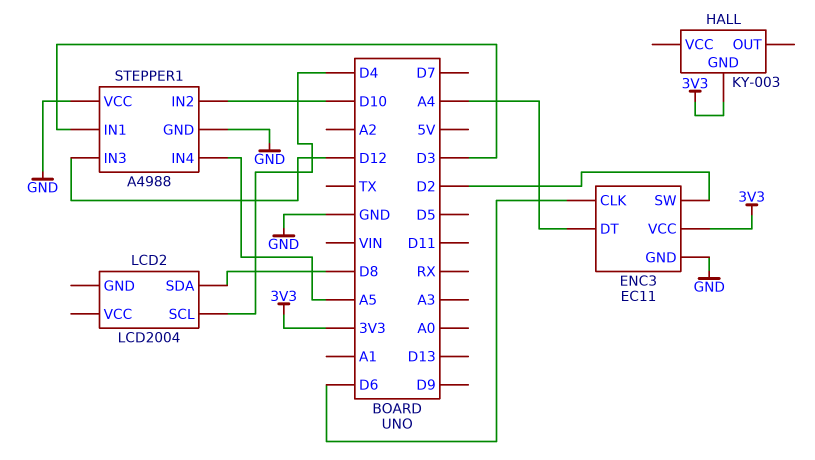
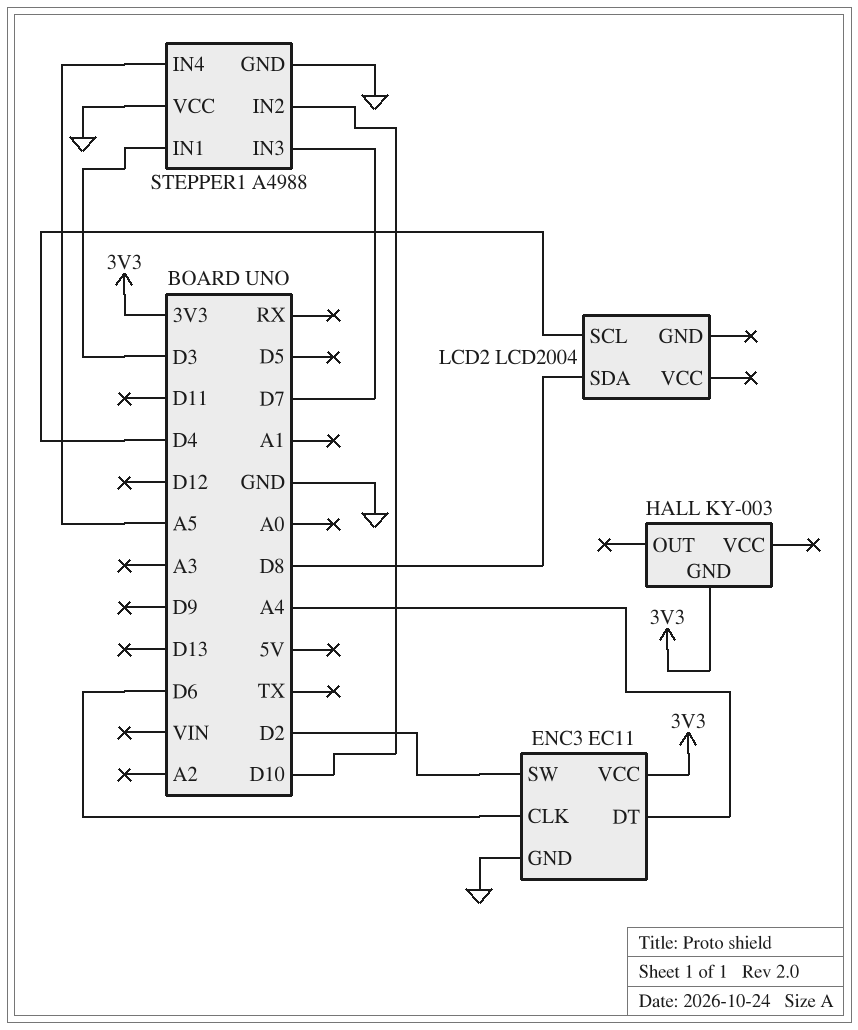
STEPPER1 pin IN3: D12 -> D7

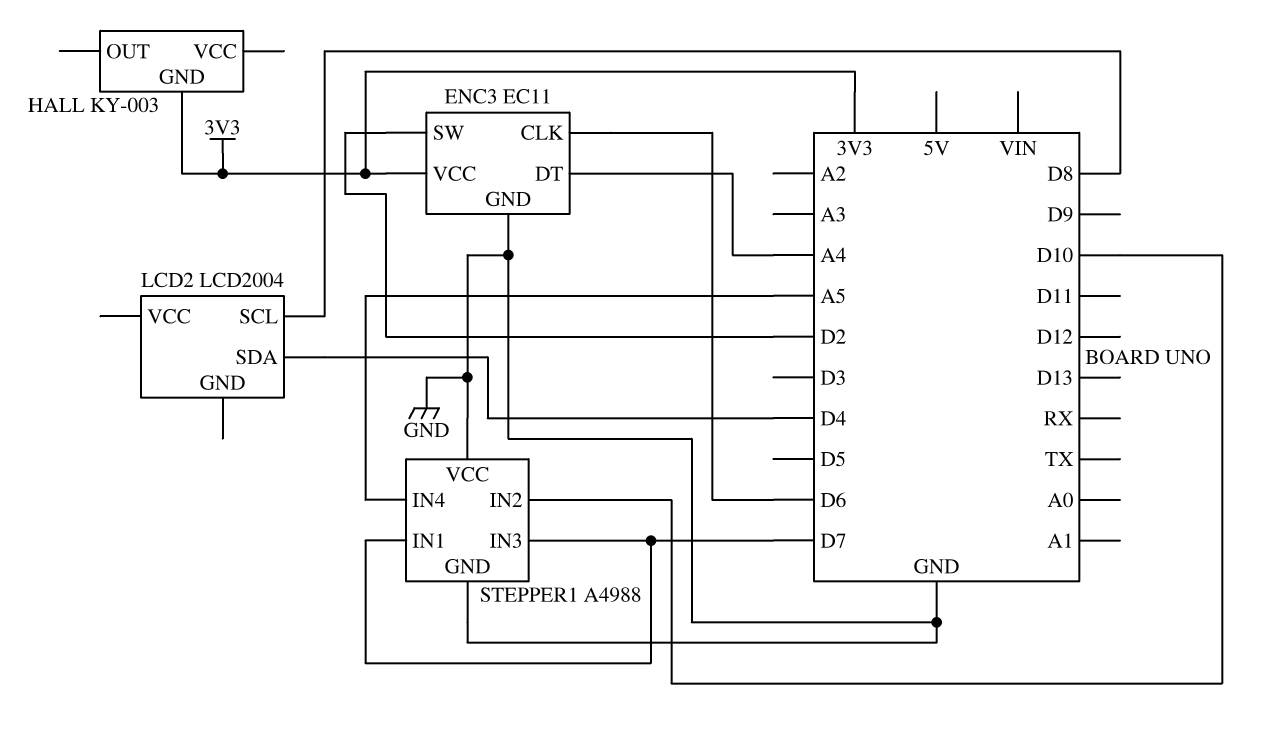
LCD2 pin SCL: D4 -> D8
LCD2 pin SDA: D8 -> D4
STEPPER1 pin IN1: D3 -> D7

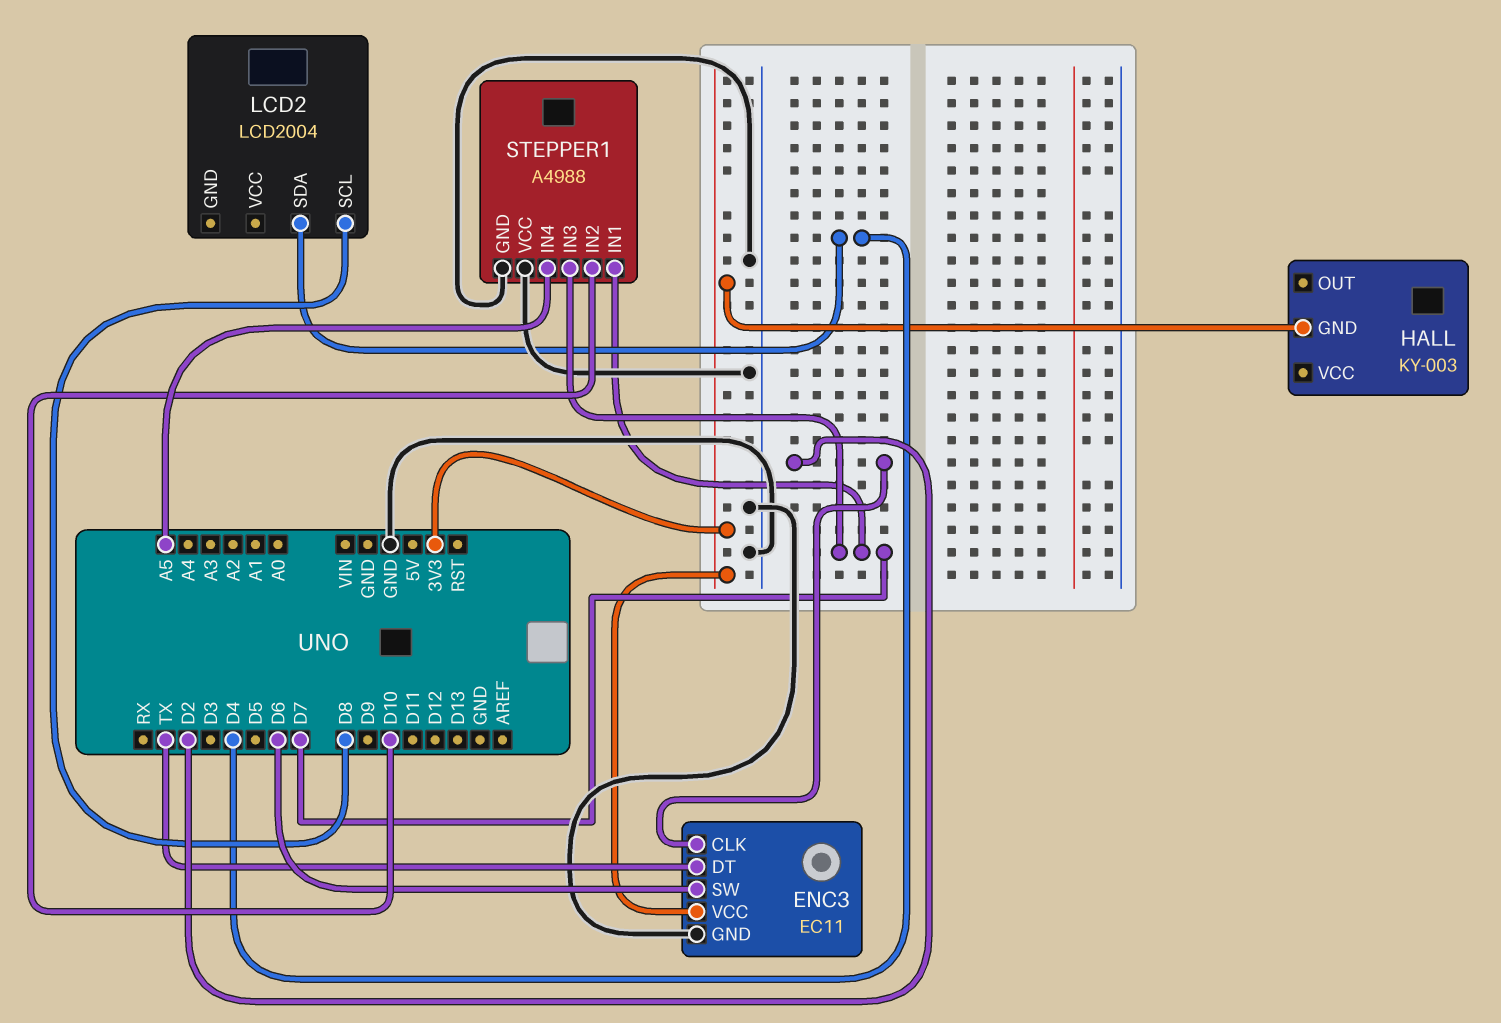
ENC3 pin CLK: D6 -> D2
ENC3 pin DT: A4 -> TX
ENC3 pin SW: D2 -> D6

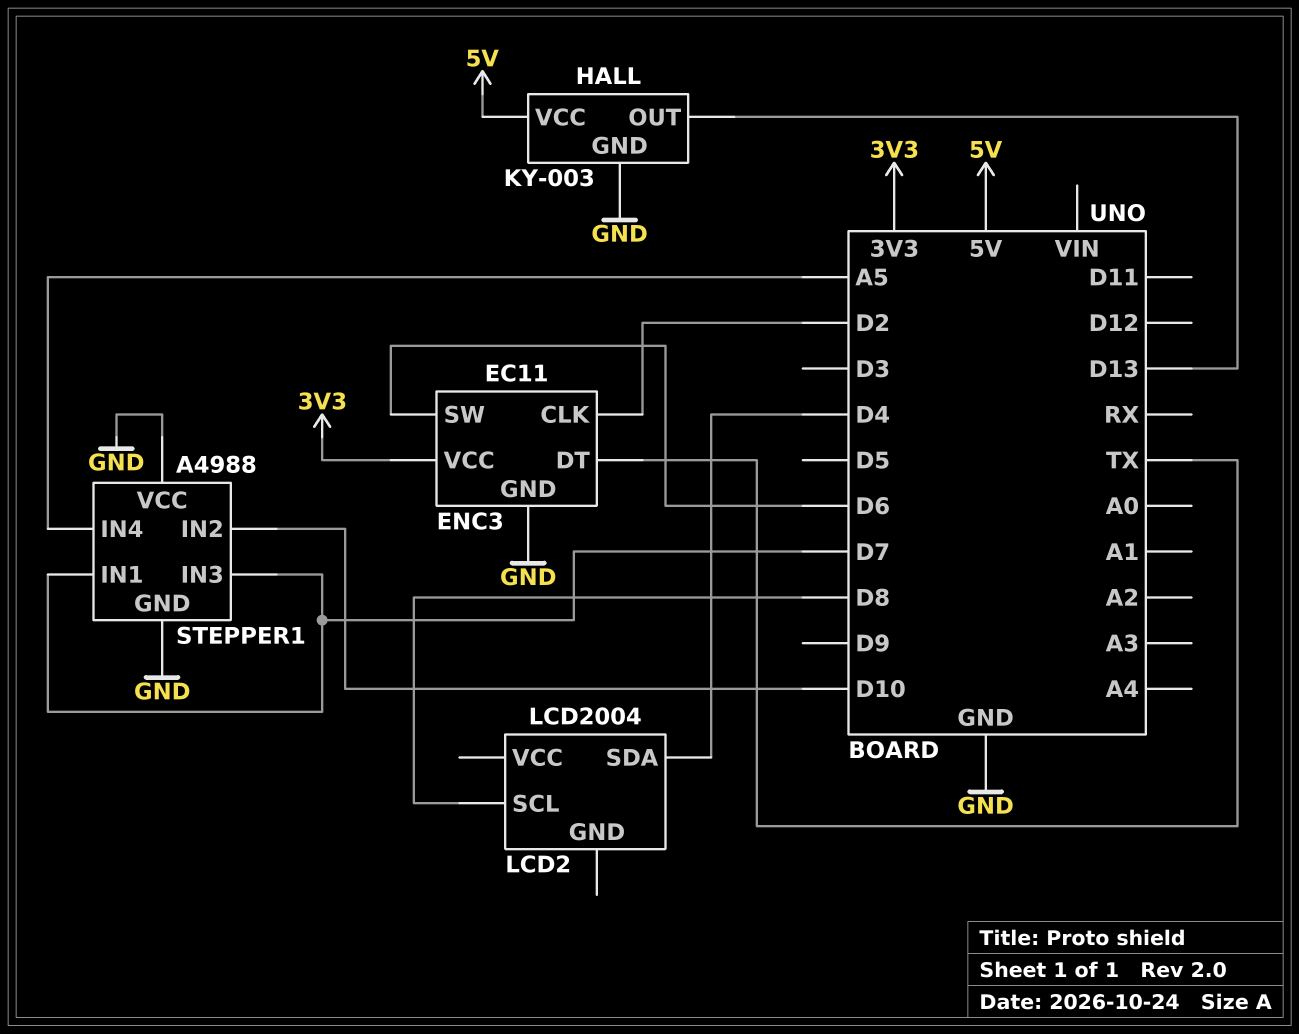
HALL pin GND: 3V3 -> GND
HALL pin OUT: none -> D13
HALL pin VCC: none -> 5V

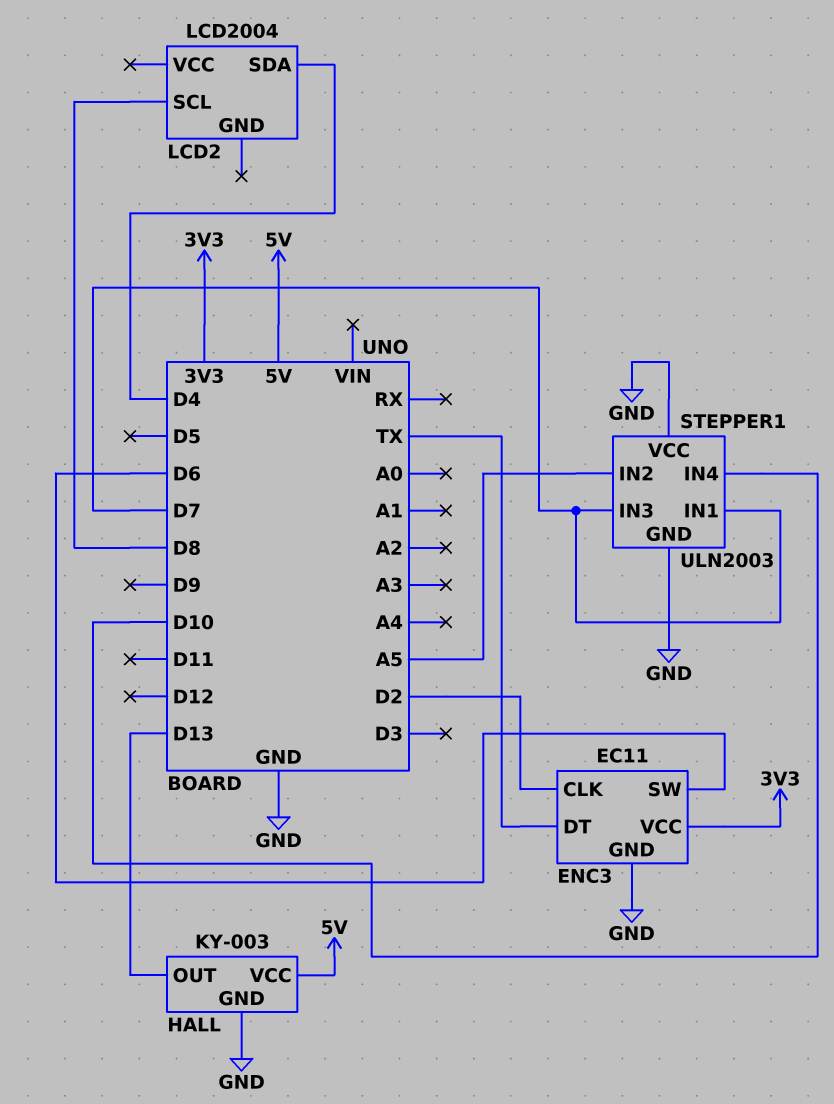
STEPPER1: A4988 -> ULN2003
STEPPER1 pin IN2: D10 -> A5
STEPPER1 pin IN4: A5 -> D10

